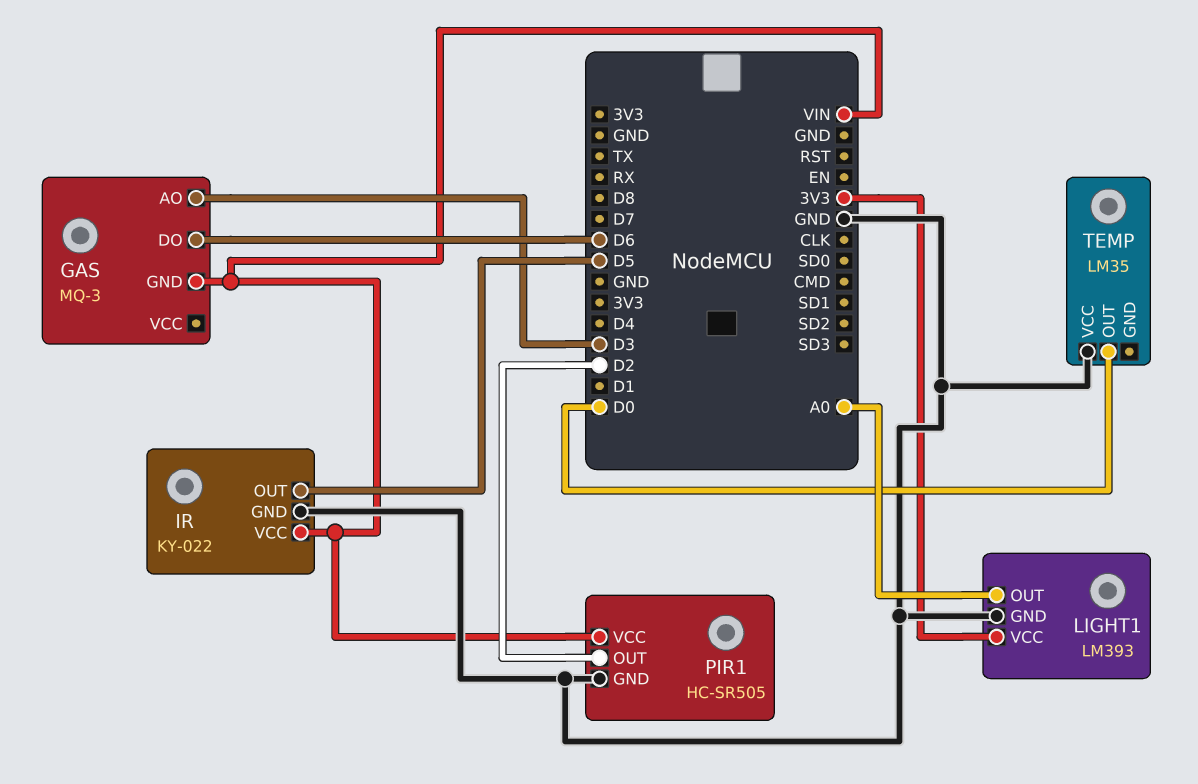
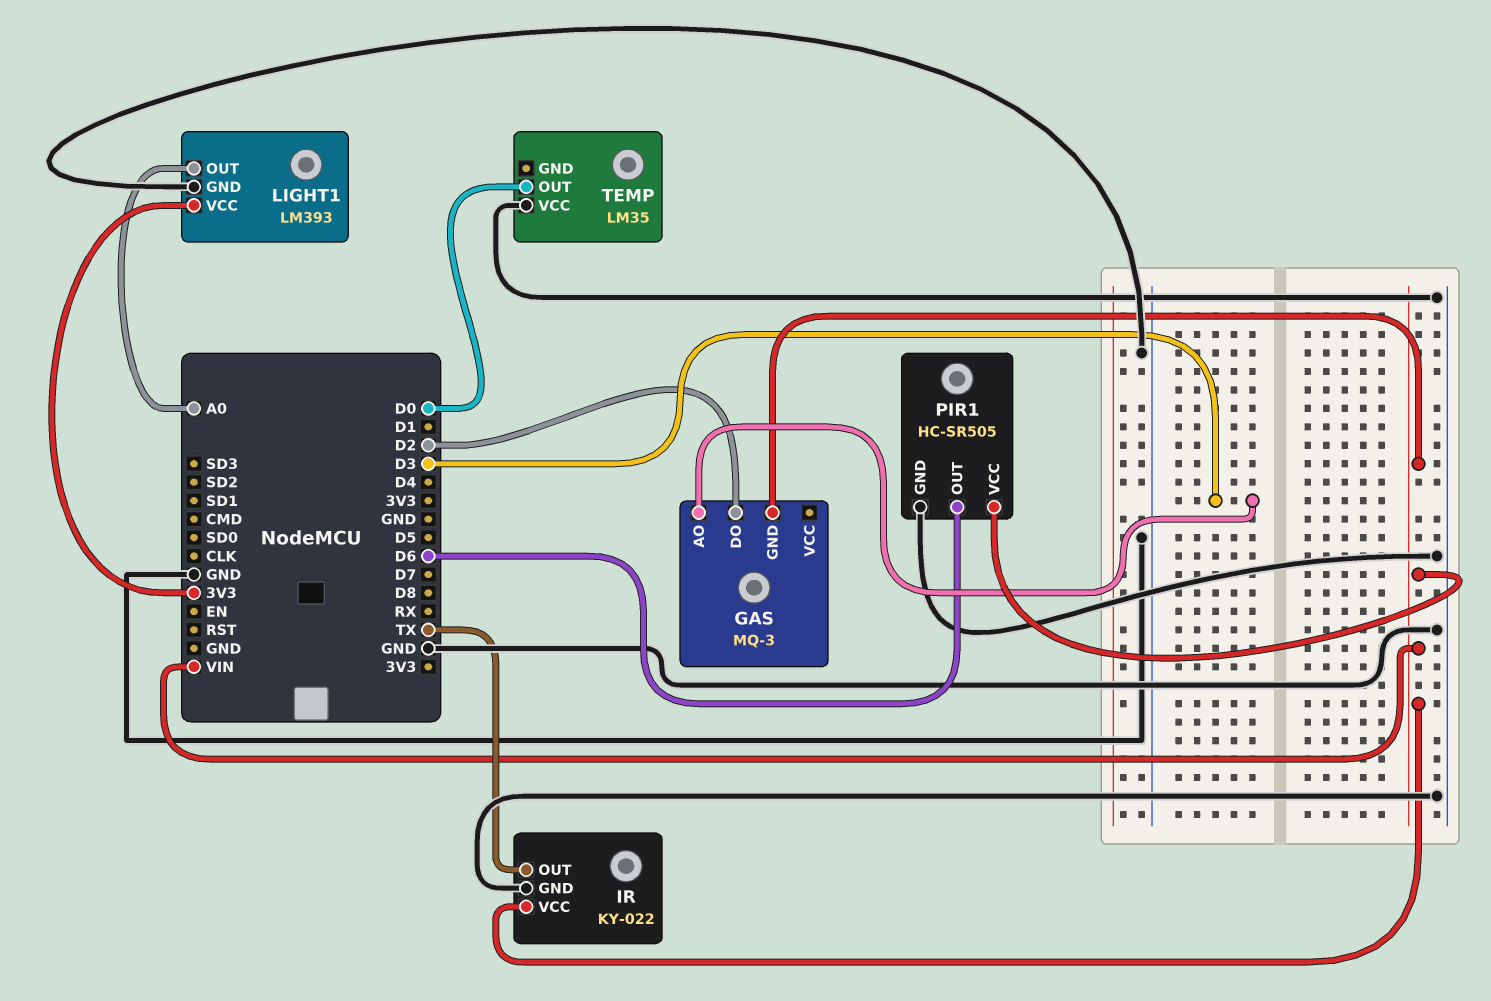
GAS pin DO: D6 -> D2
IR pin OUT: D5 -> TX
PIR1 pin OUT: D2 -> D6

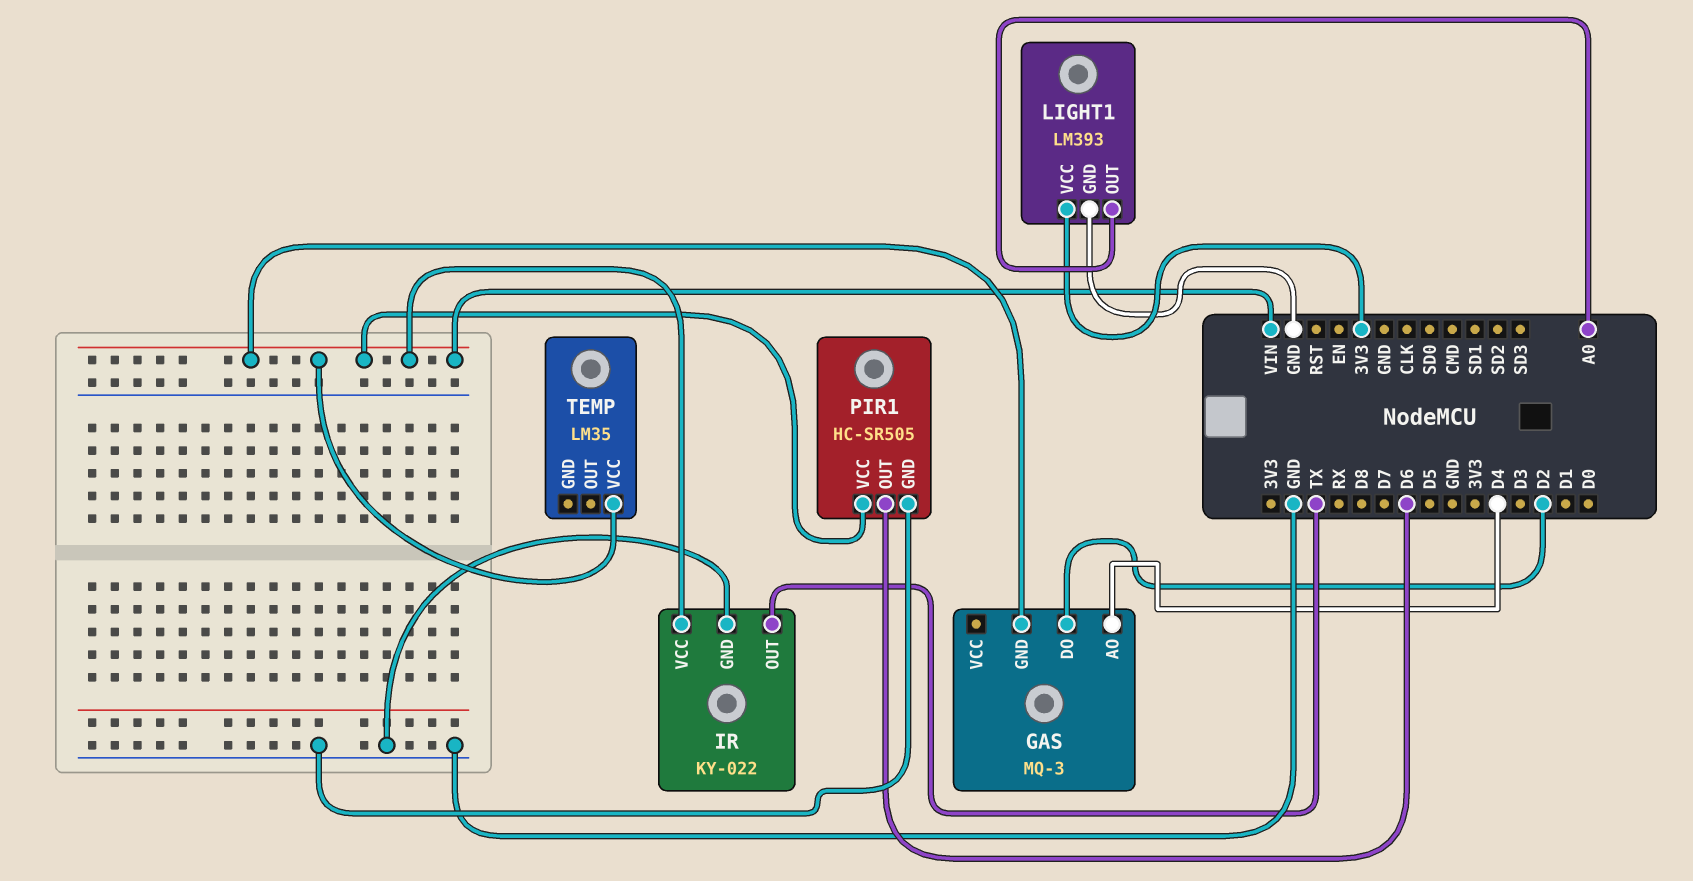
GAS pin AO: D3 -> D4
TEMP pin OUT: D0 -> none
TEMP pin VCC: GND -> VIN

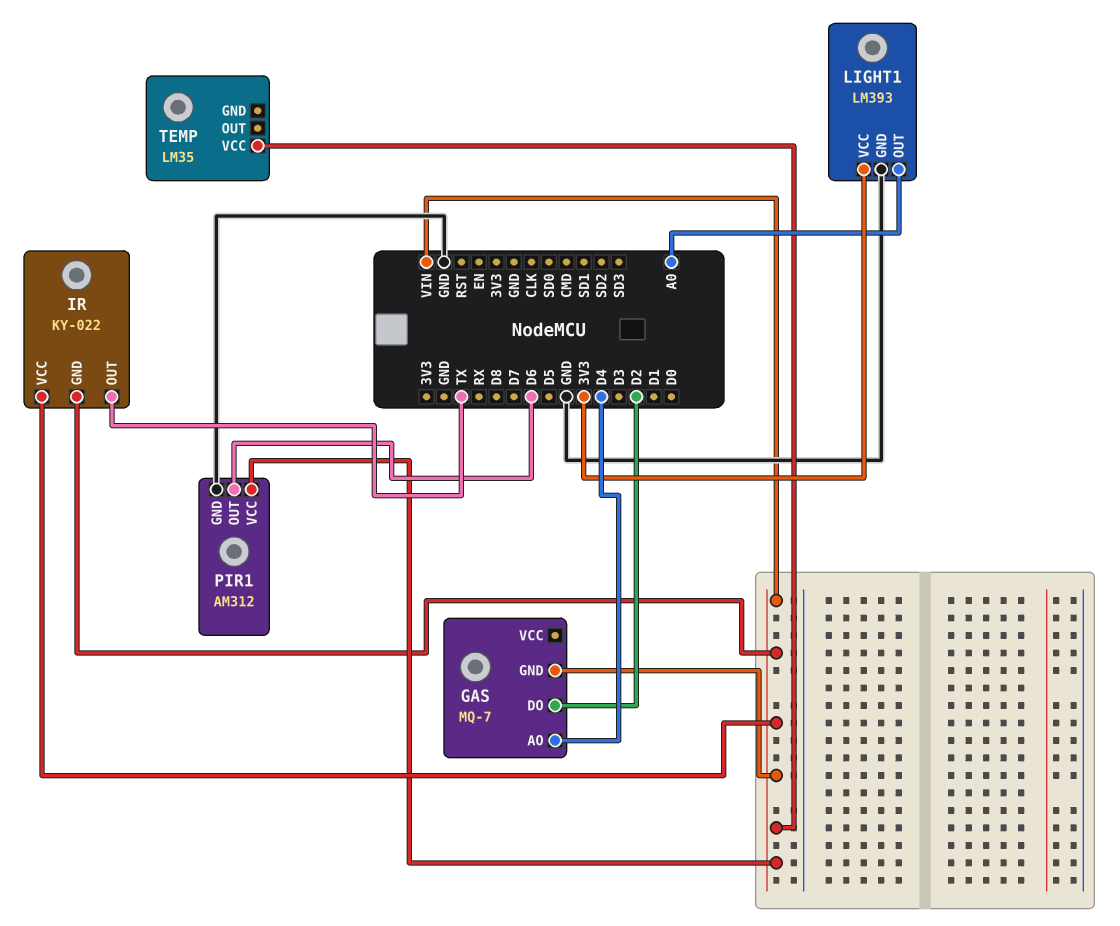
GAS: MQ-3 -> MQ-7
IR pin GND: GND -> VIN
PIR1: HC-SR505 -> AM312

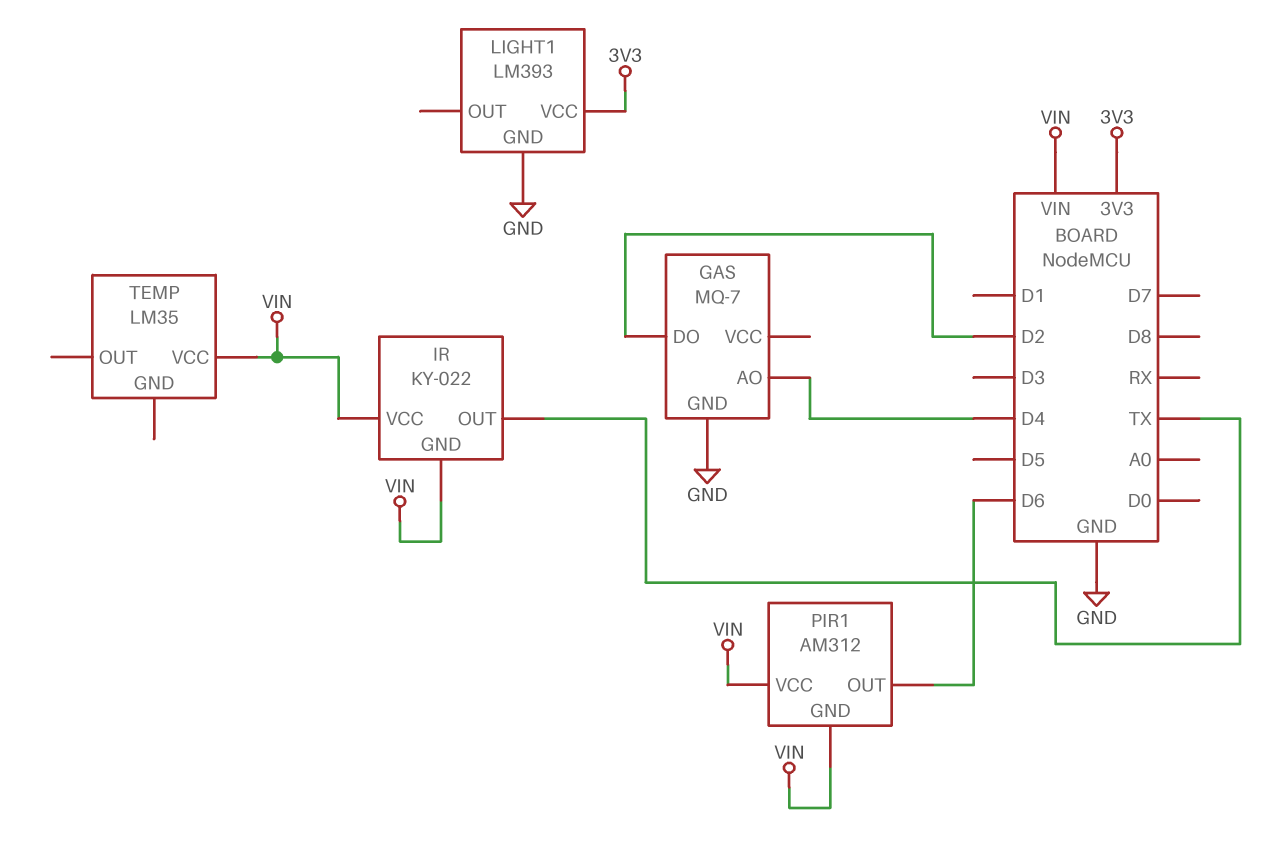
GAS pin GND: VIN -> GND
LIGHT1 pin OUT: A0 -> none
PIR1 pin GND: GND -> VIN

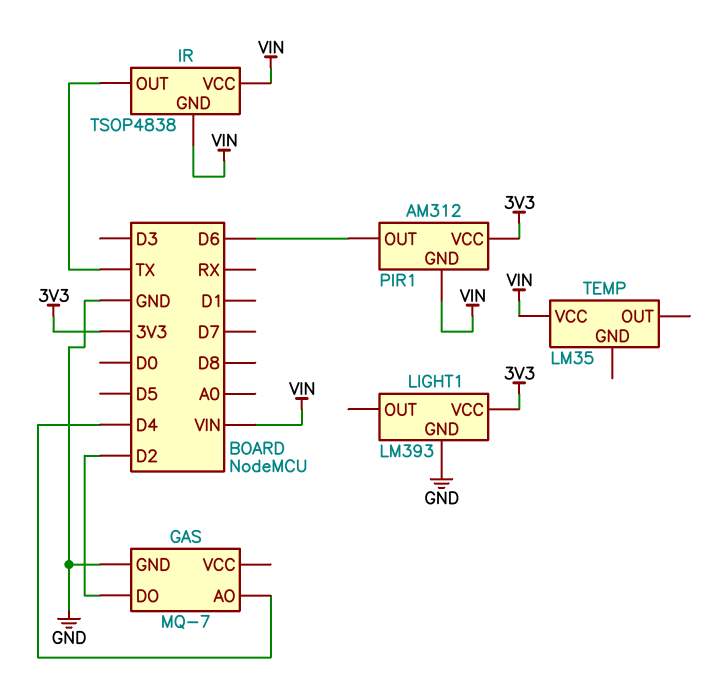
IR: KY-022 -> TSOP4838
PIR1 pin VCC: VIN -> 3V3

